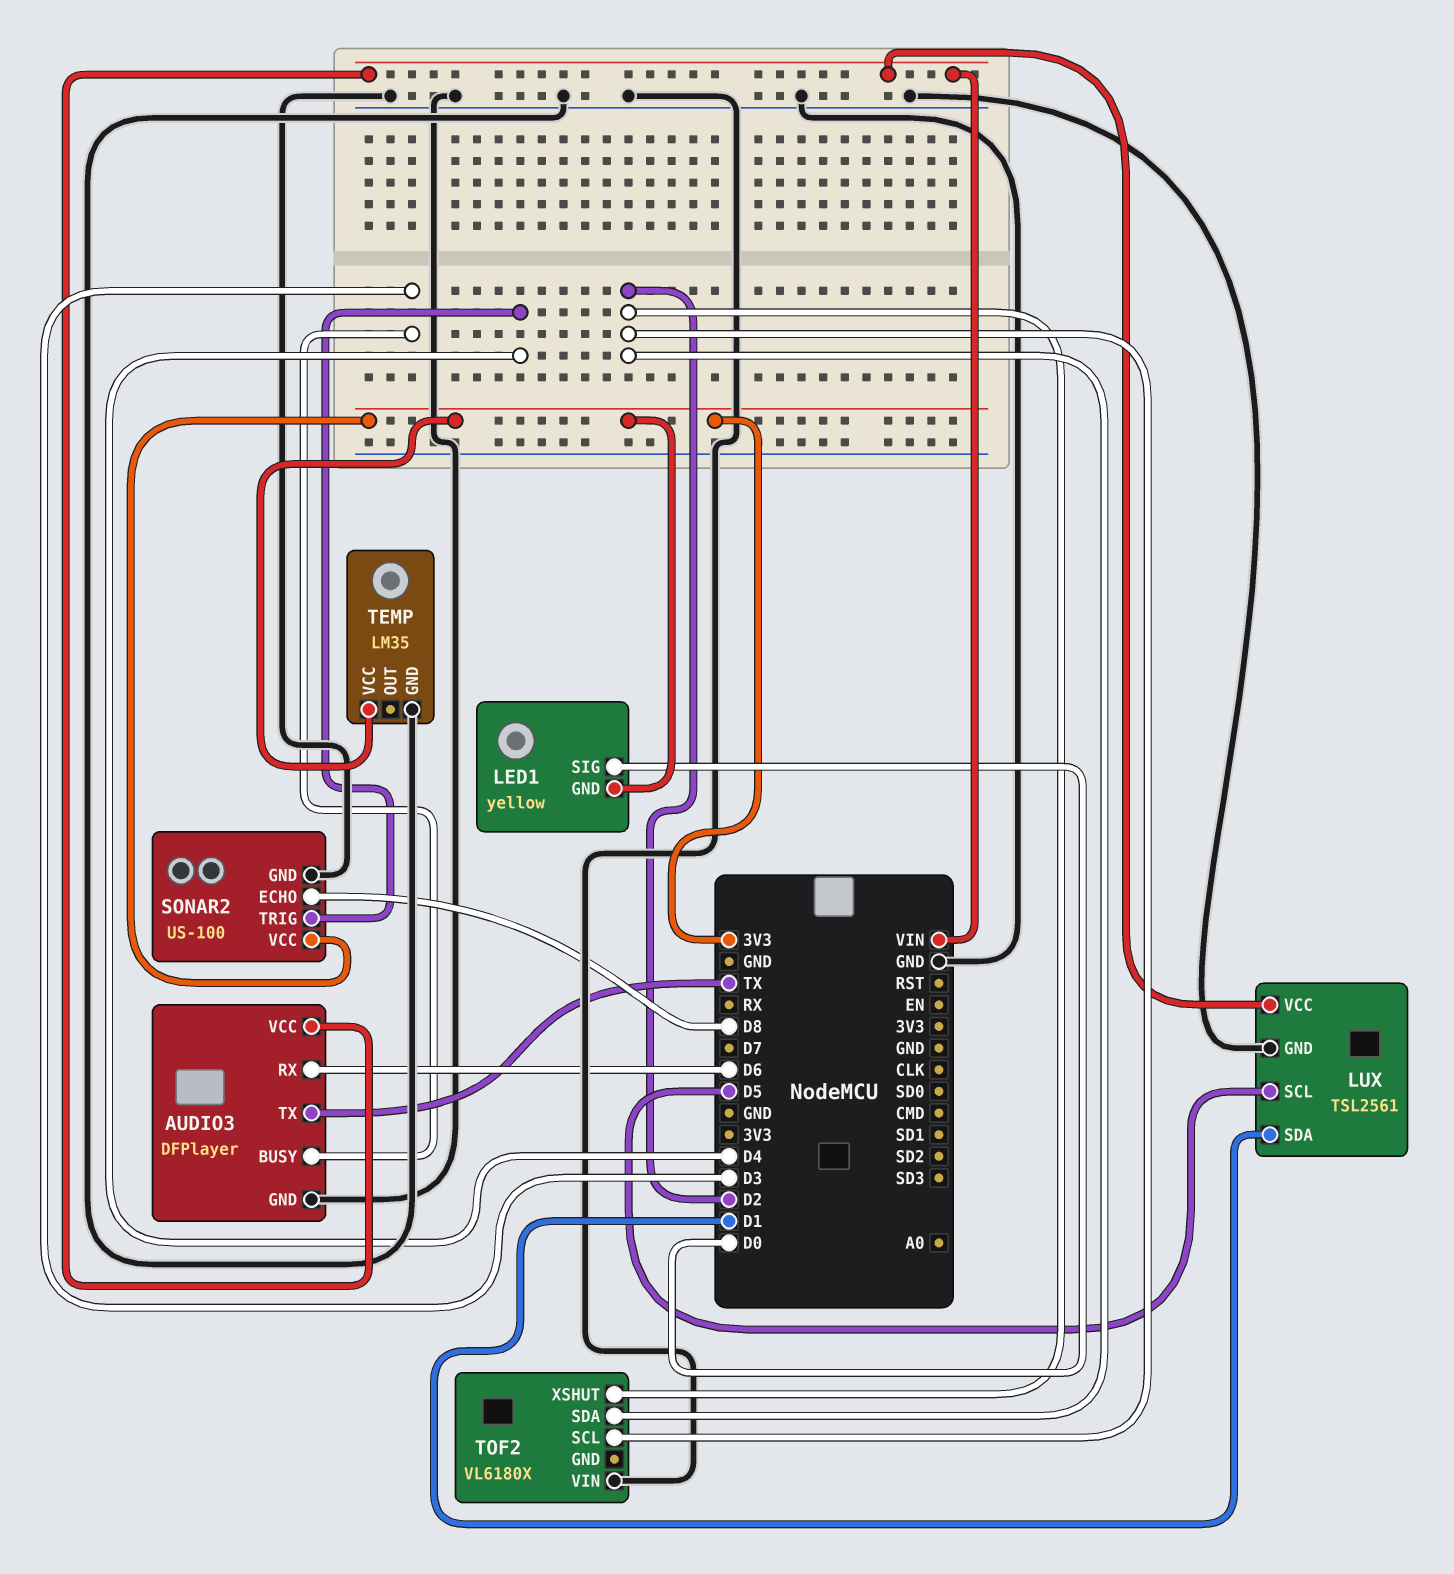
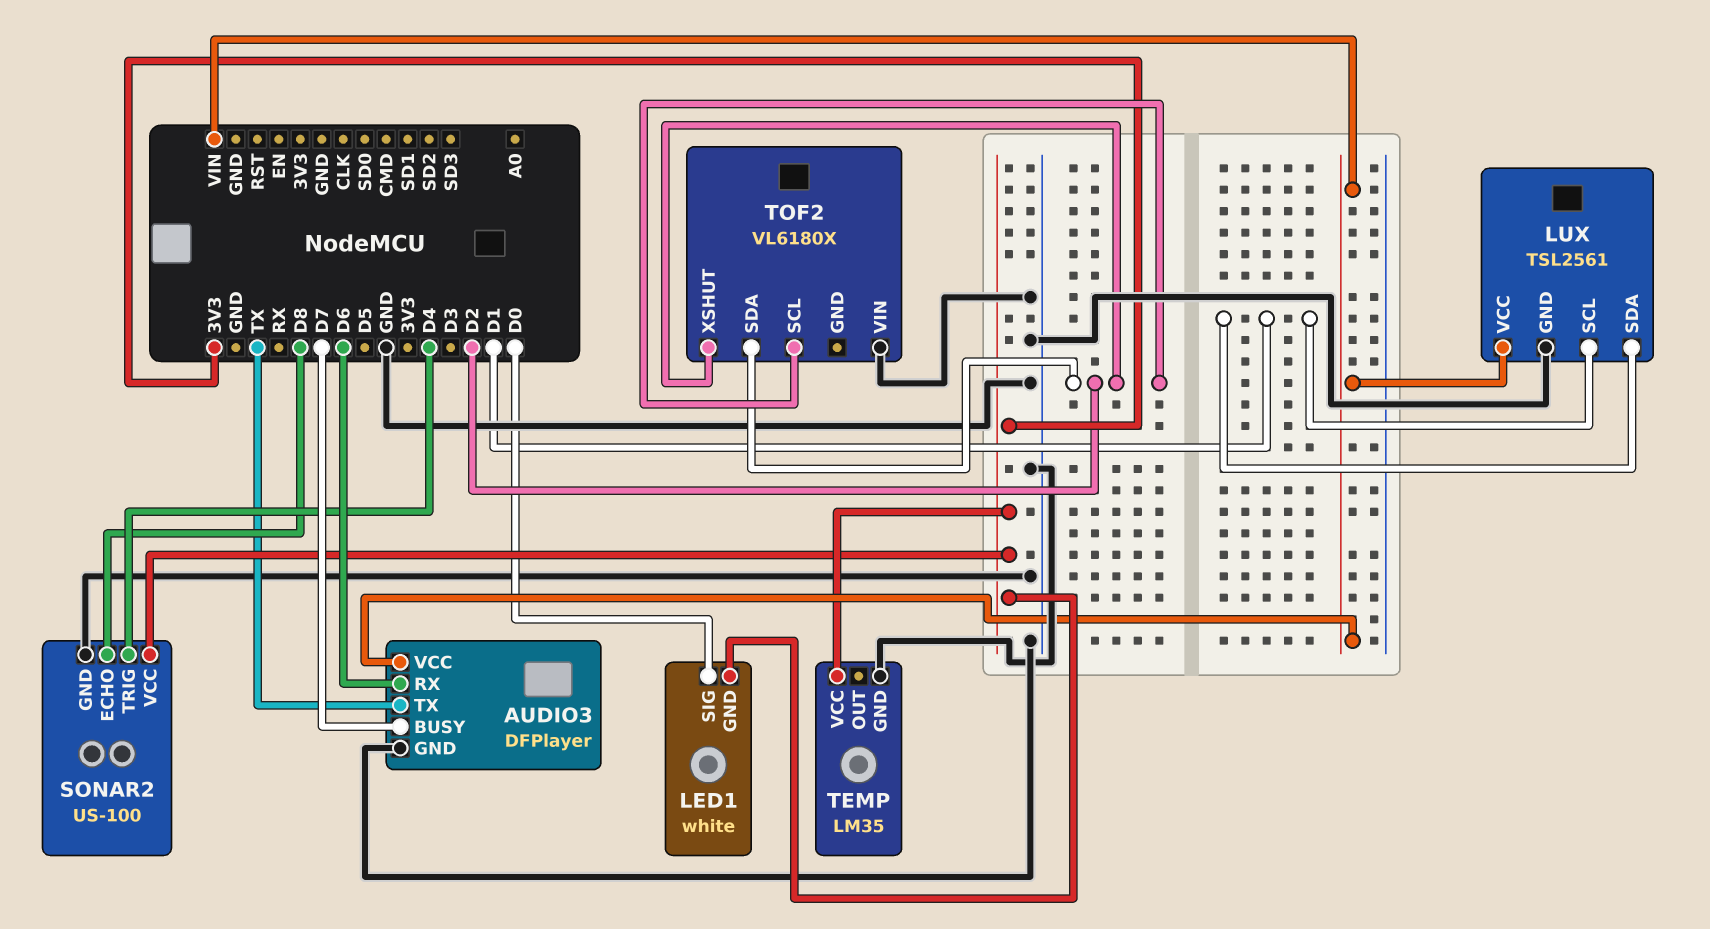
AUDIO3 pin BUSY: D3 -> D7
LED1: yellow -> white
LUX pin SCL: D5 -> D1

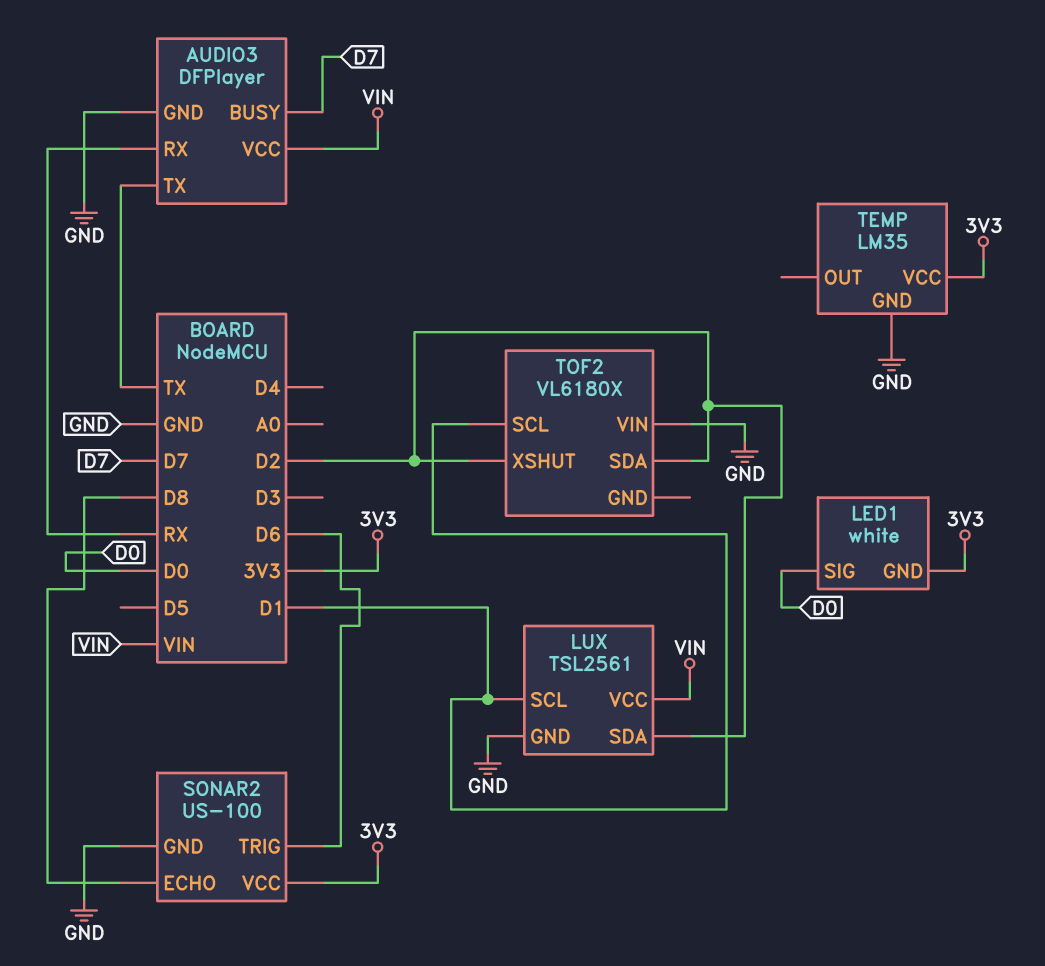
AUDIO3 pin RX: D6 -> RX
LUX pin SDA: D1 -> D2
SONAR2 pin TRIG: D4 -> D6
TOF2 pin SCL: D2 -> D1

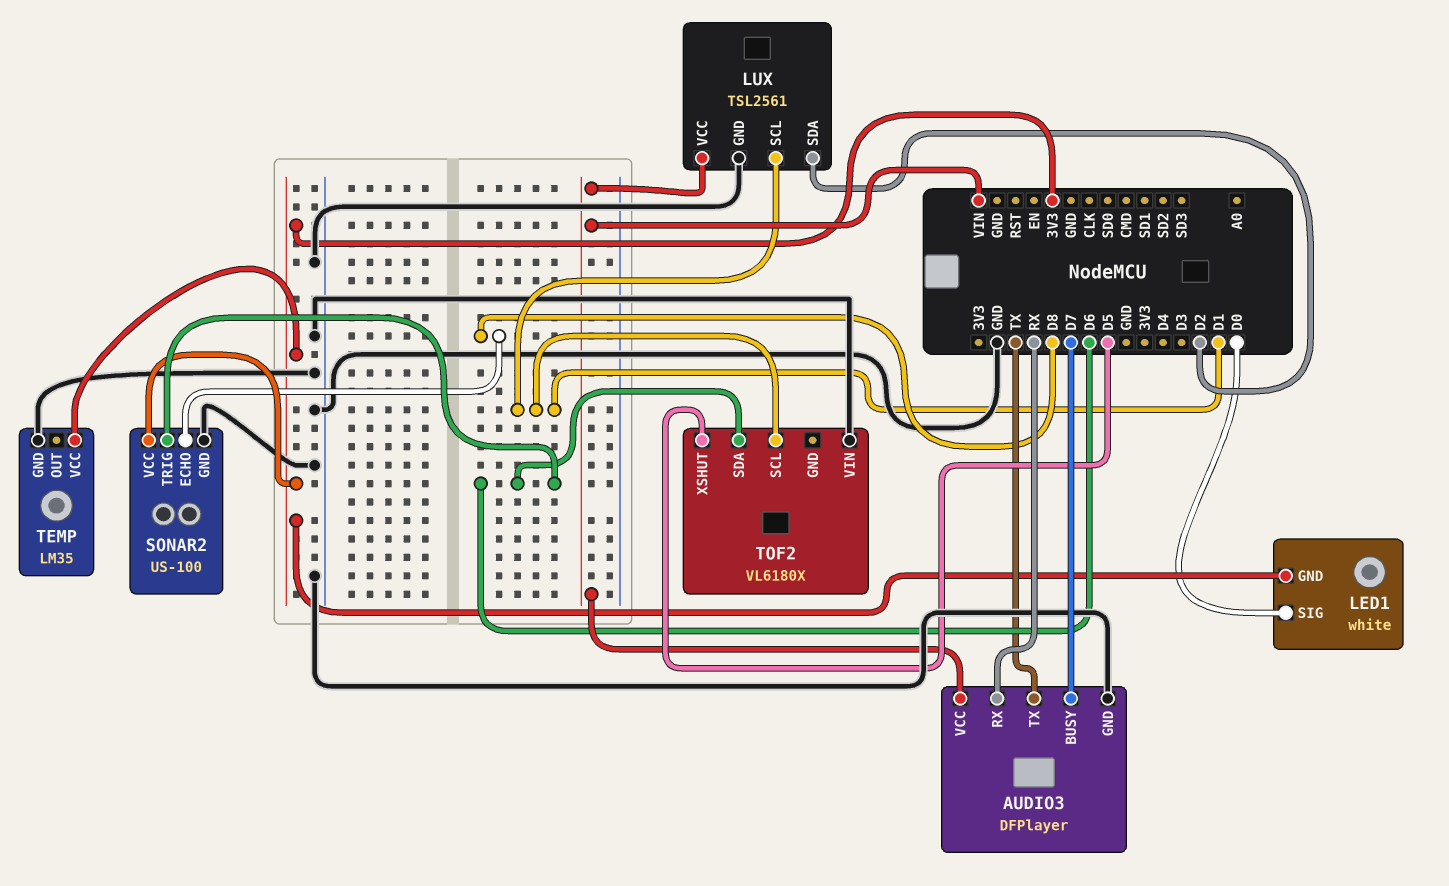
TOF2 pin SDA: D2 -> D6
TOF2 pin XSHUT: D2 -> D5

